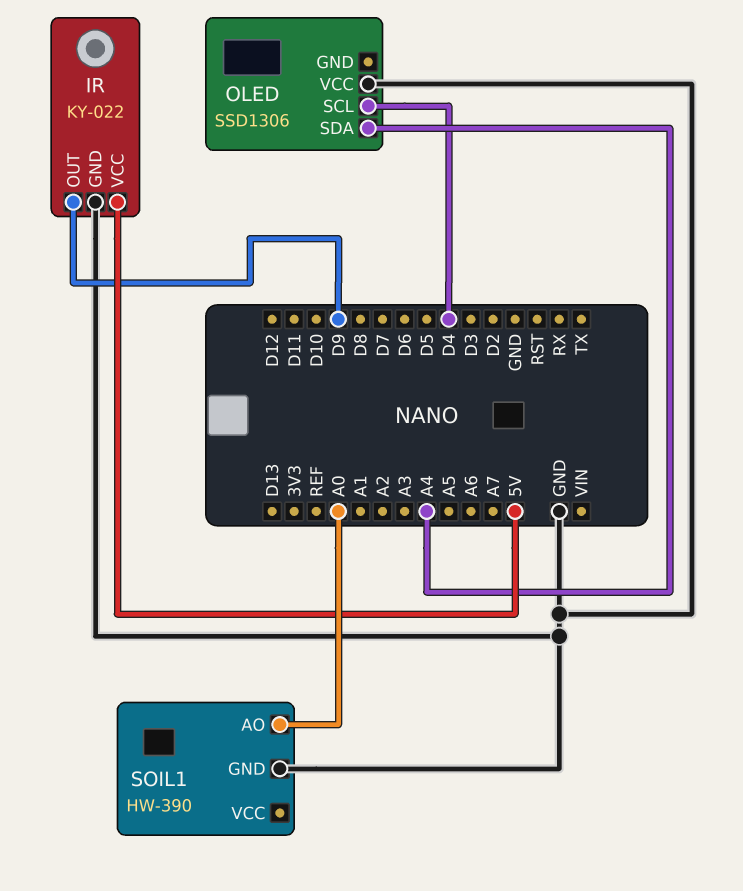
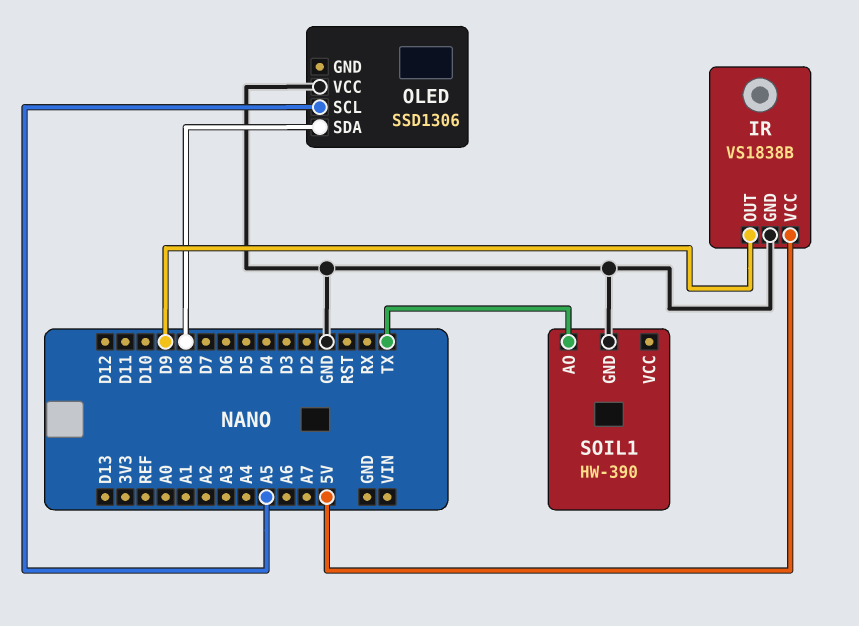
IR: KY-022 -> VS1838B
OLED pin SCL: D4 -> A5
OLED pin SDA: A4 -> D8
SOIL1 pin AO: A0 -> TX

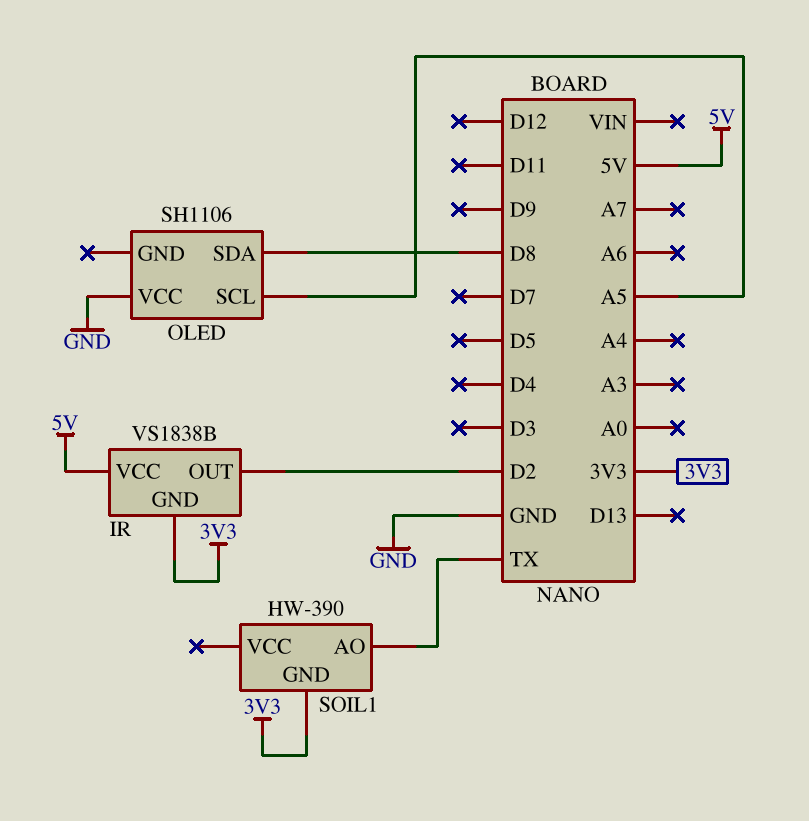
IR pin GND: GND -> 3V3
IR pin OUT: D9 -> D2
OLED: SSD1306 -> SH1106
SOIL1 pin GND: GND -> 3V3

